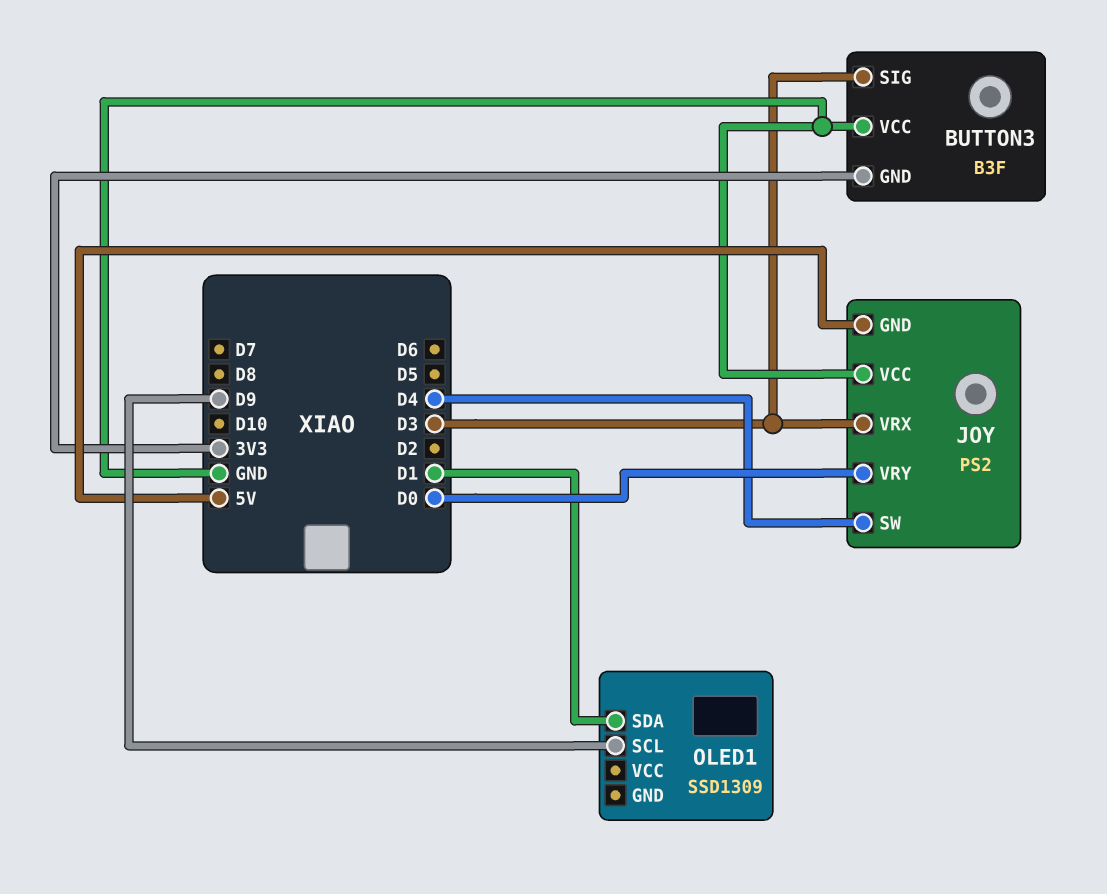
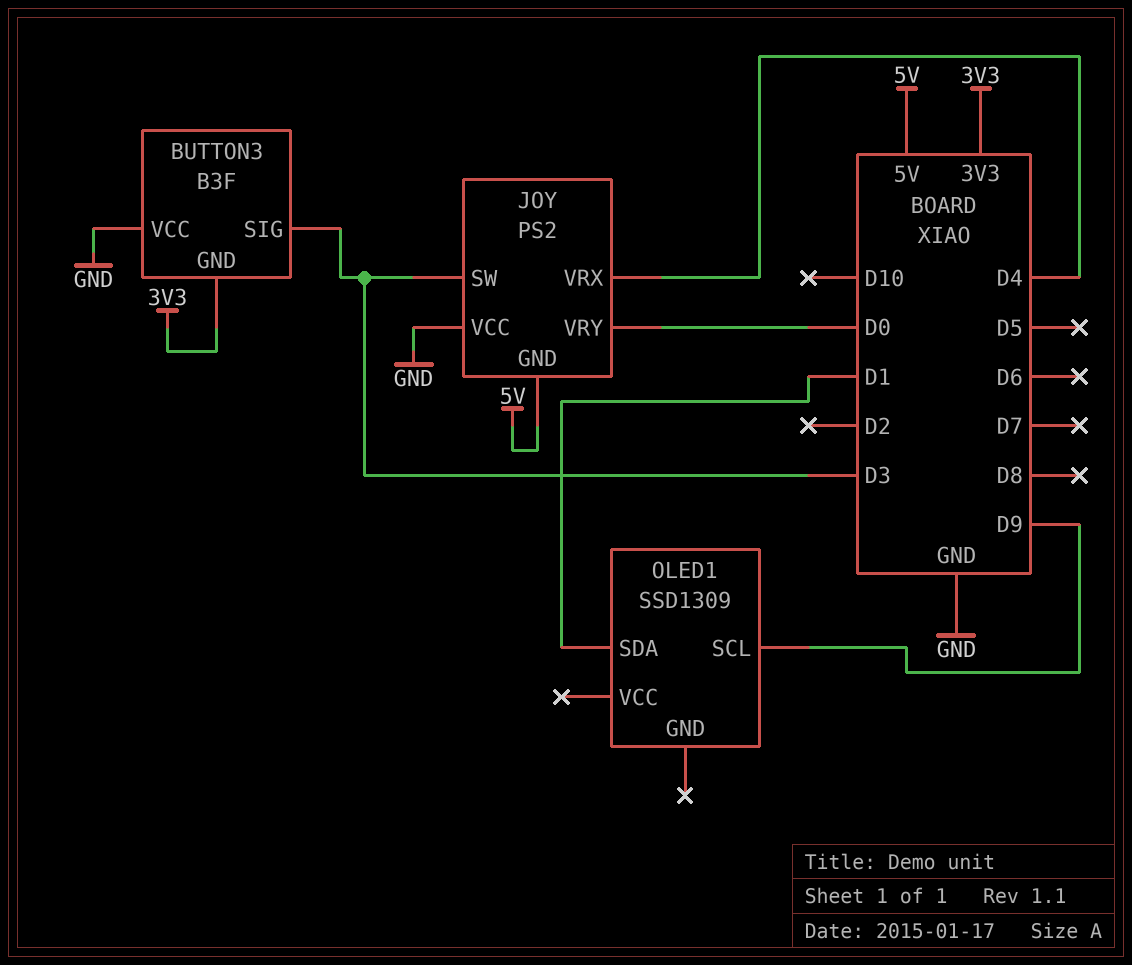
JOY pin SW: D4 -> D3
JOY pin VRX: D3 -> D4

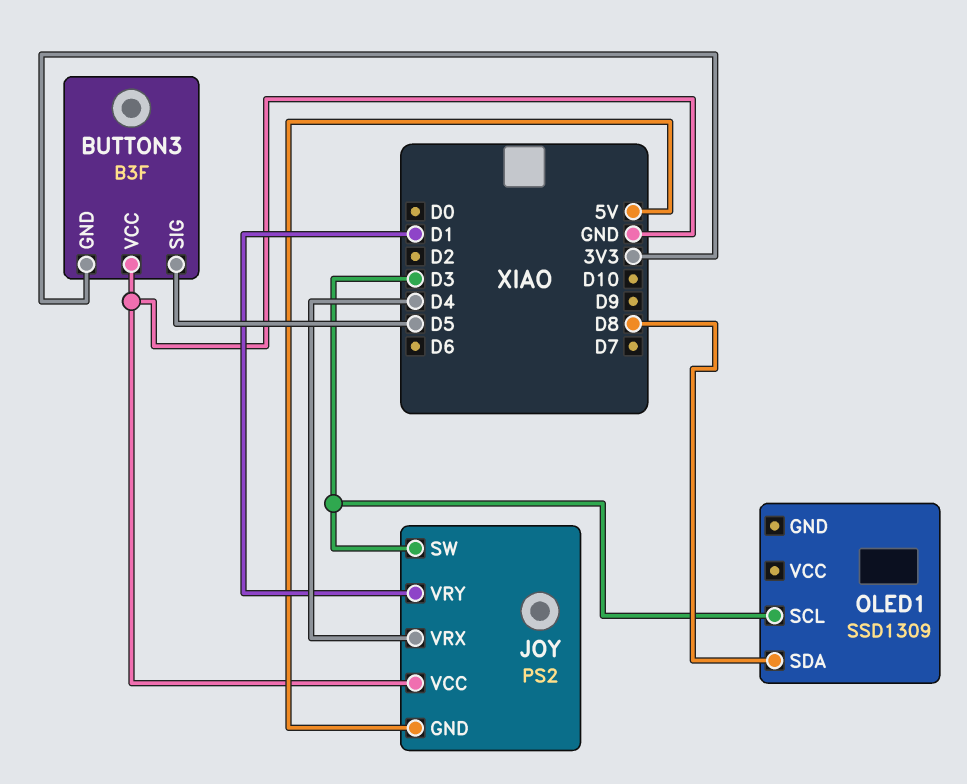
BUTTON3 pin SIG: D3 -> D5
JOY pin VRY: D0 -> D1
OLED1 pin SCL: D9 -> D3
OLED1 pin SDA: D1 -> D8

